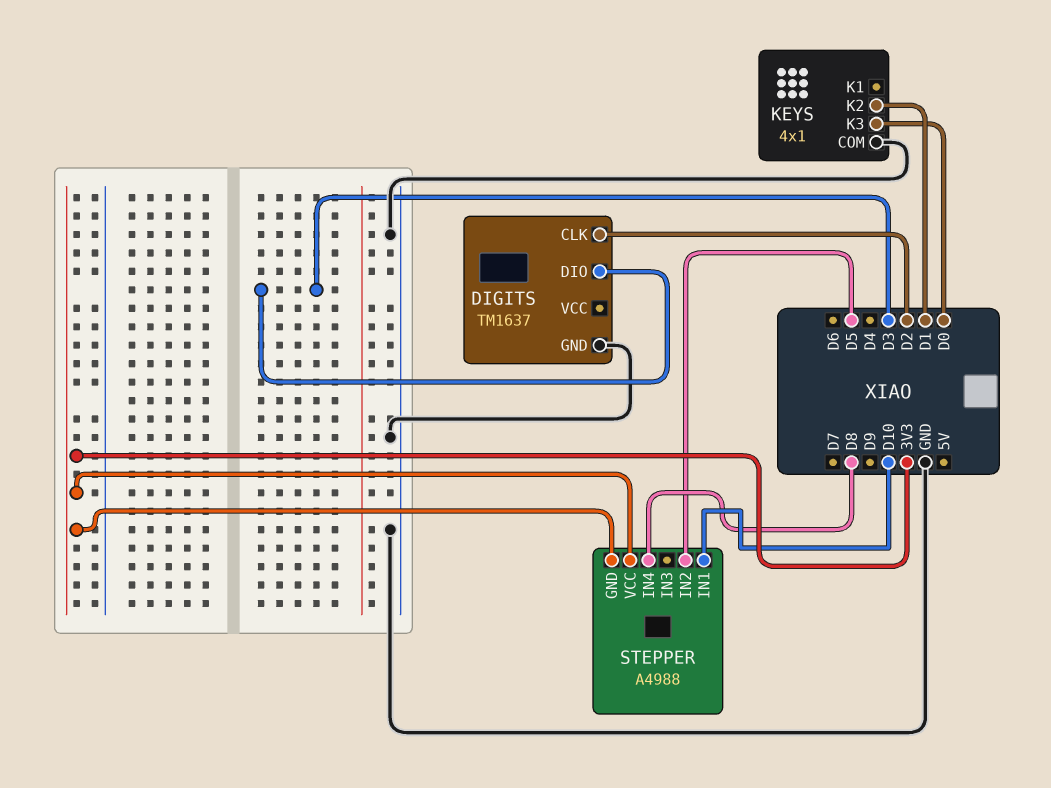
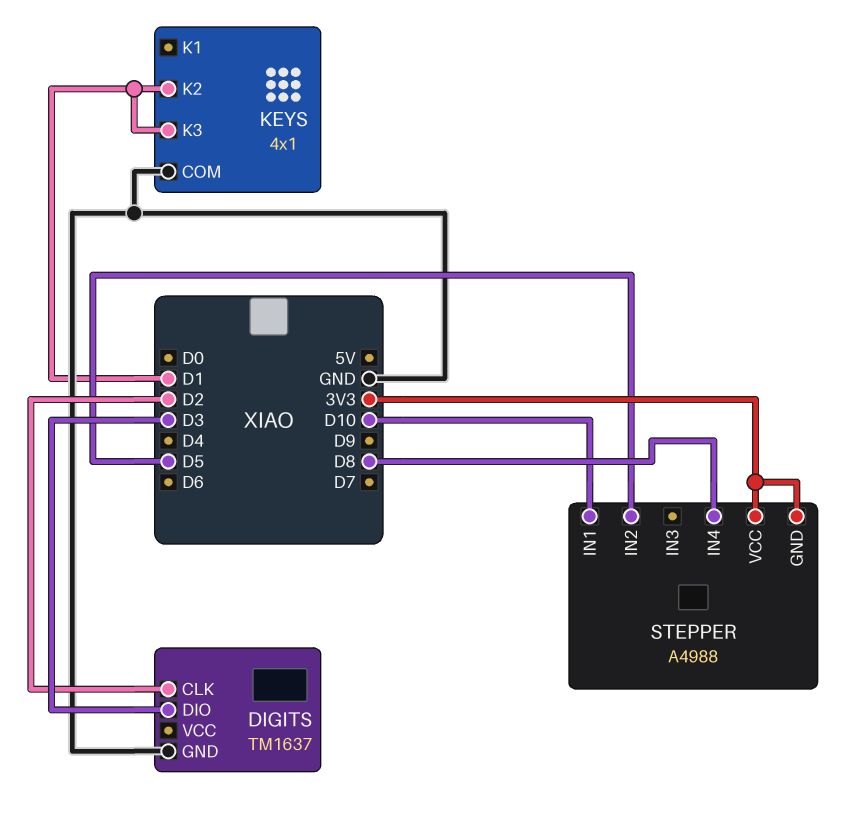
KEYS pin K3: D0 -> D1

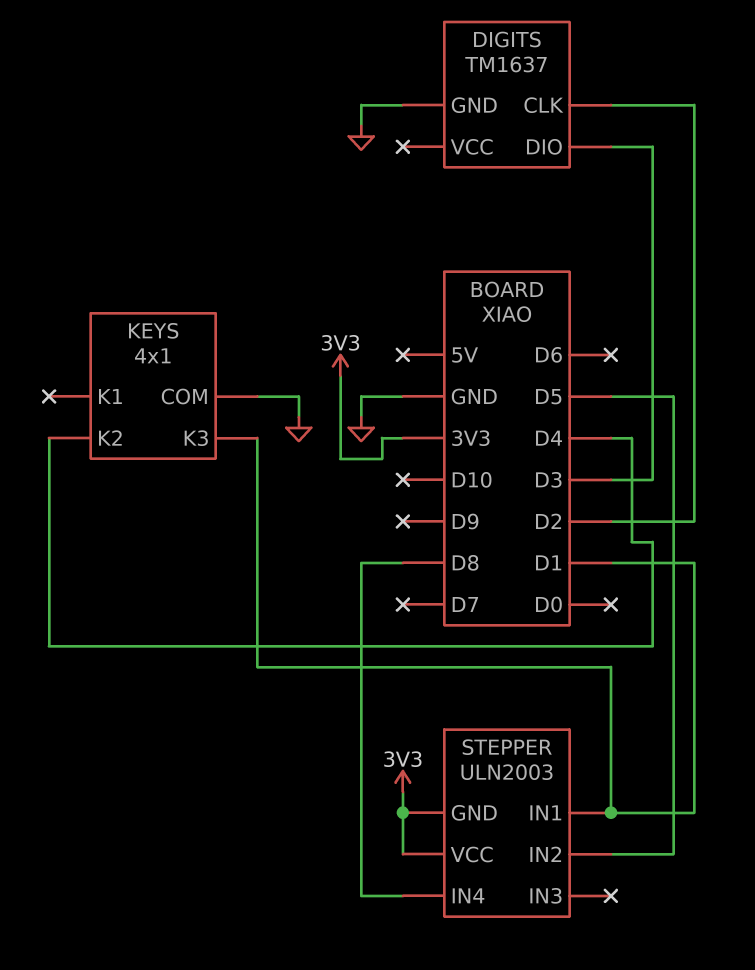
KEYS pin K2: D1 -> D4
STEPPER: A4988 -> ULN2003
STEPPER pin IN1: D10 -> D1

